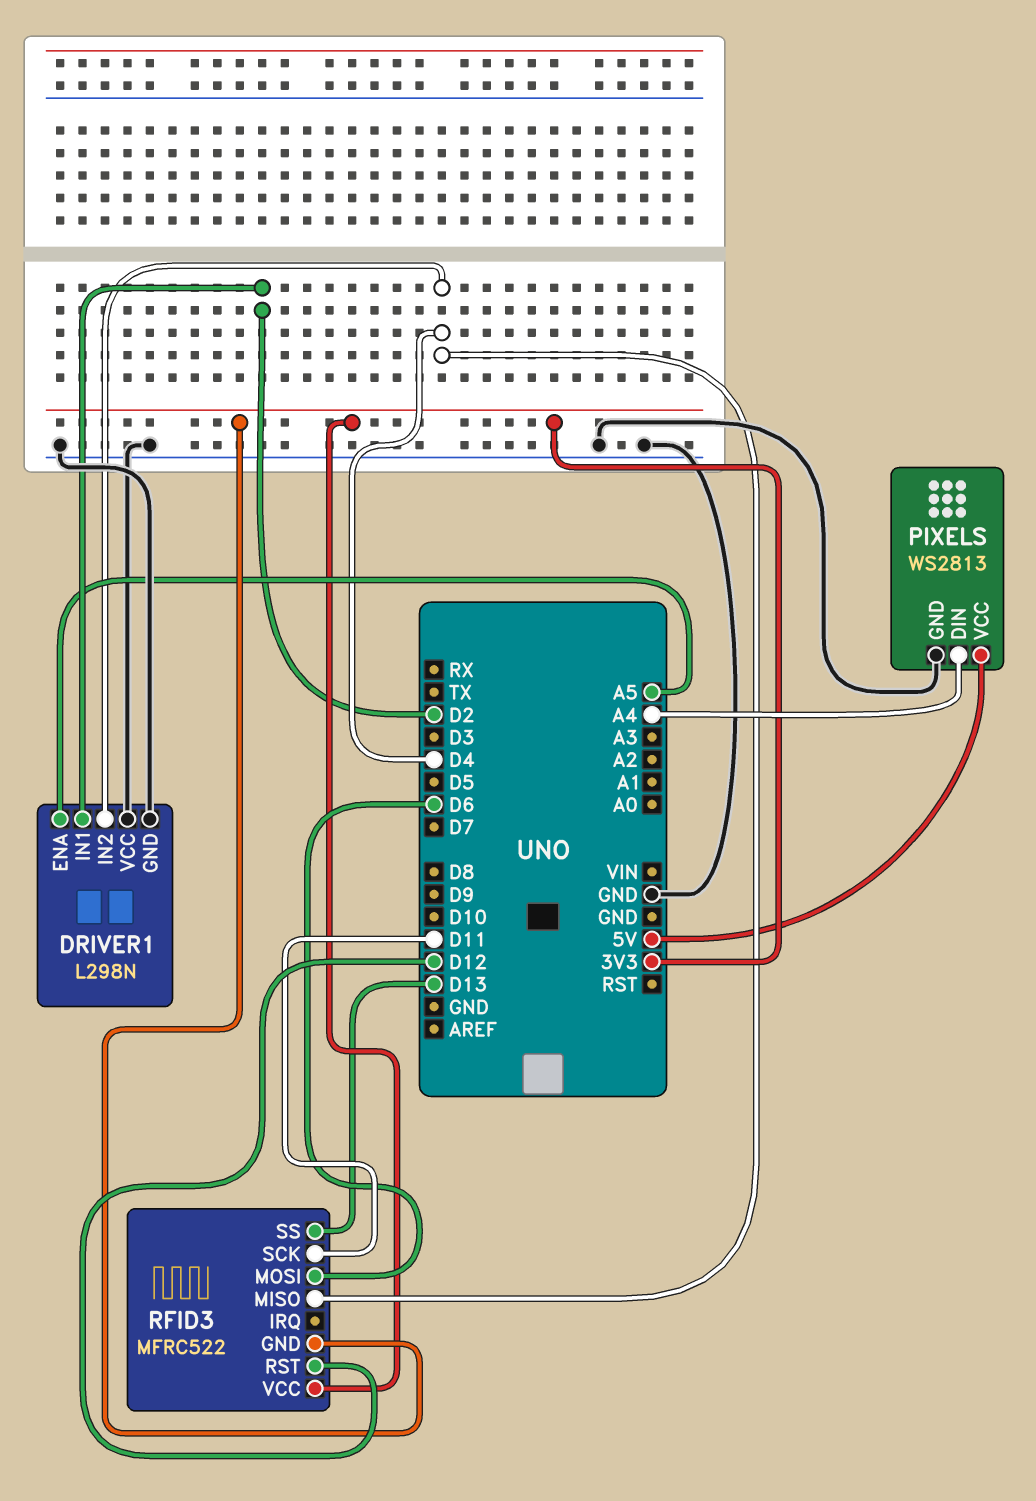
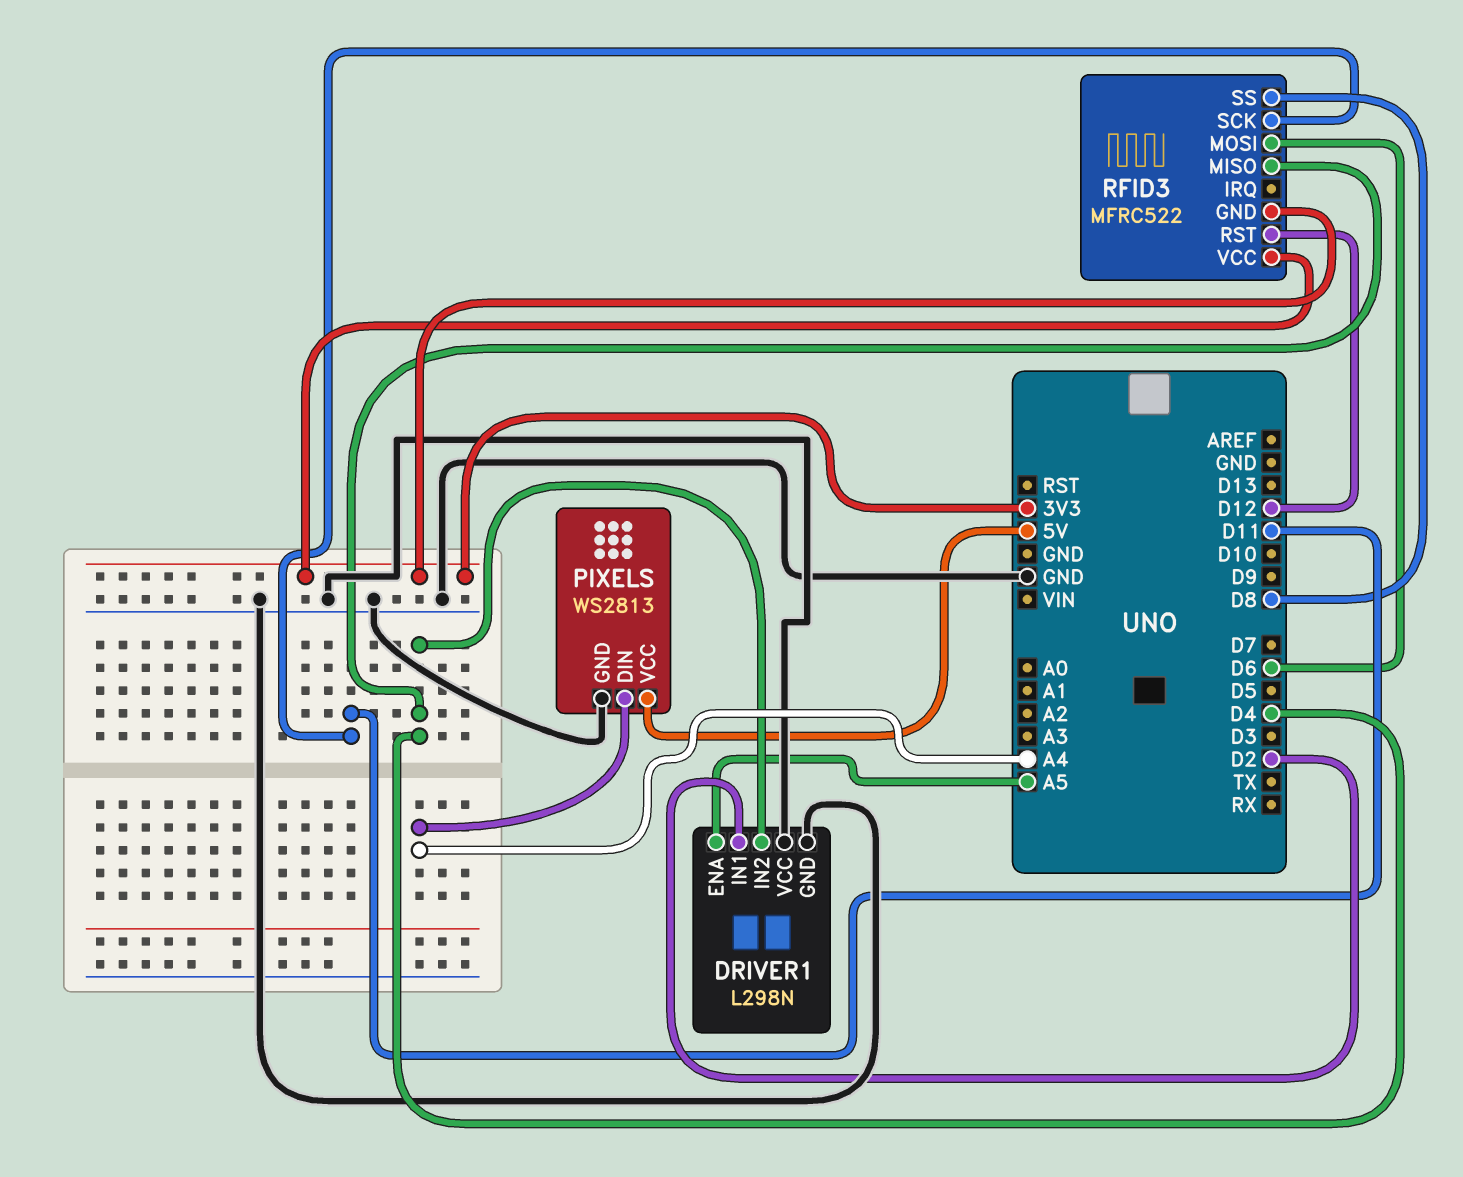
RFID3 pin SS: D13 -> D8

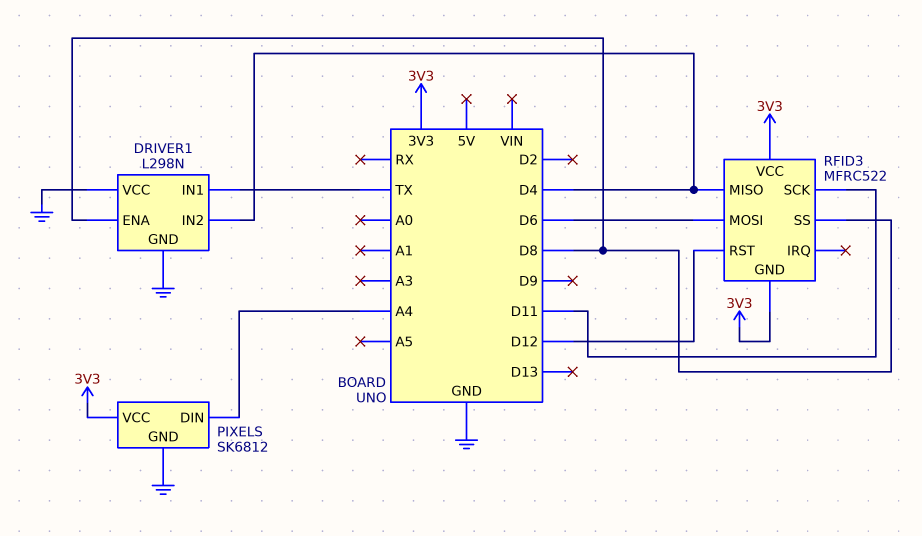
DRIVER1 pin ENA: A5 -> D8
DRIVER1 pin IN1: D2 -> TX
PIXELS: WS2813 -> SK6812
PIXELS pin VCC: 5V -> 3V3

